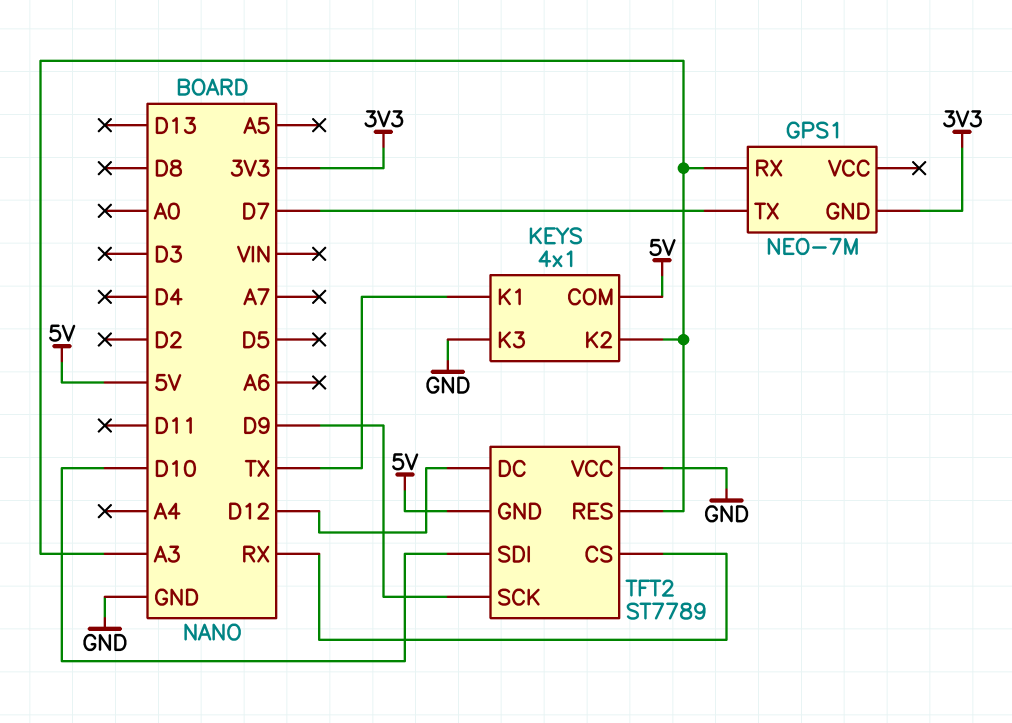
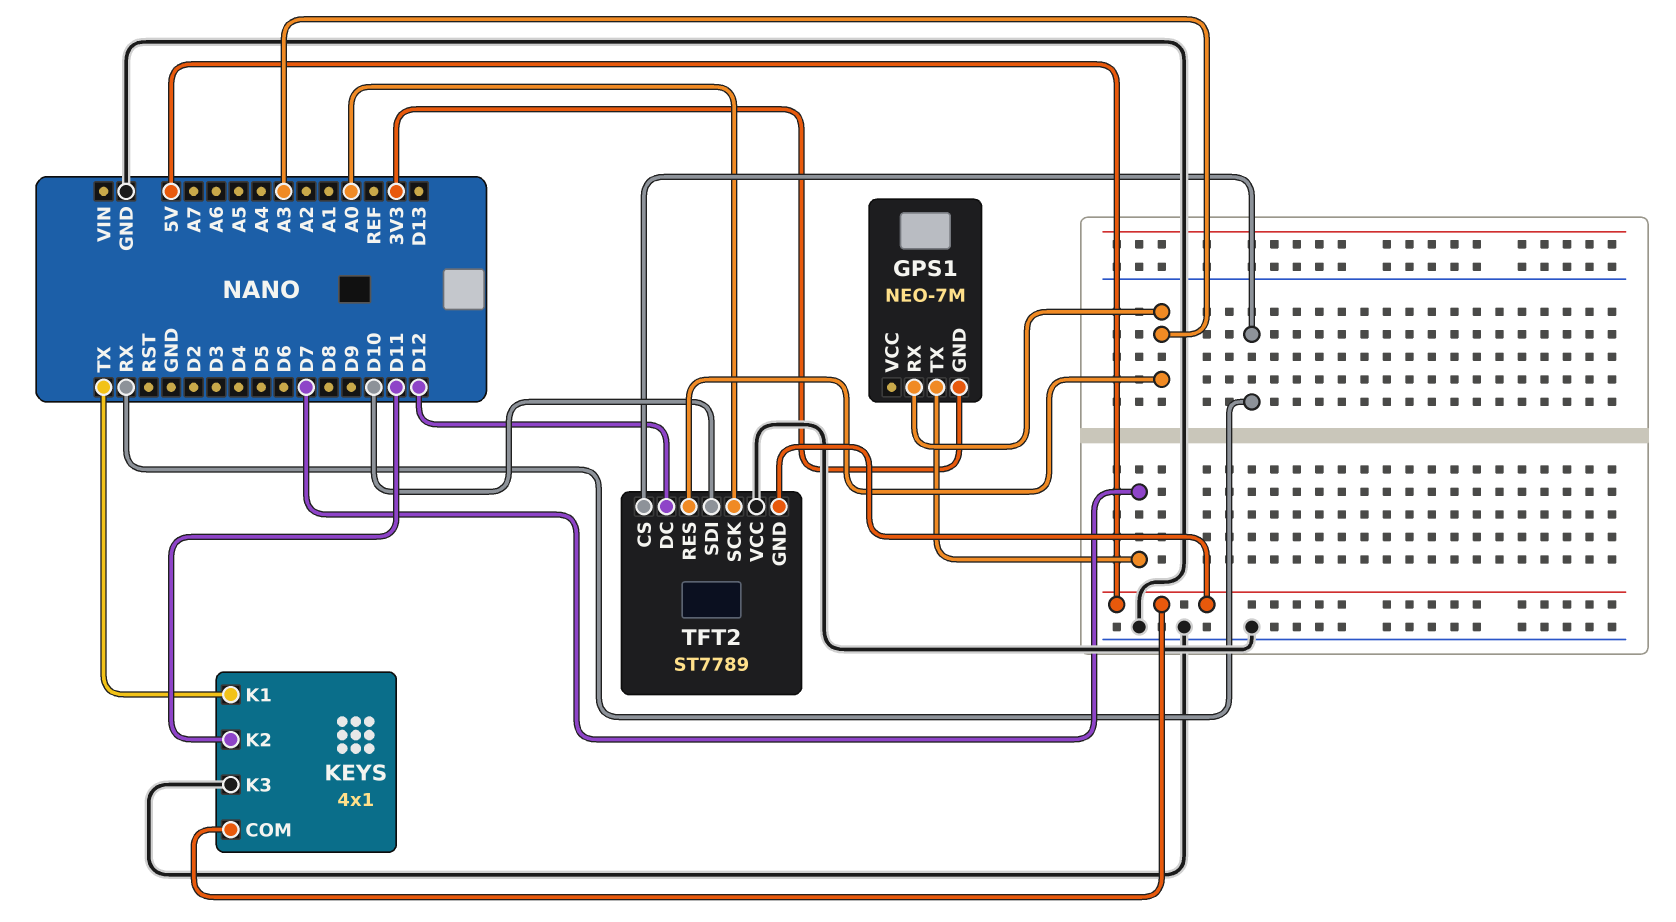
KEYS pin K2: A3 -> D11
TFT2 pin SCK: D9 -> A0

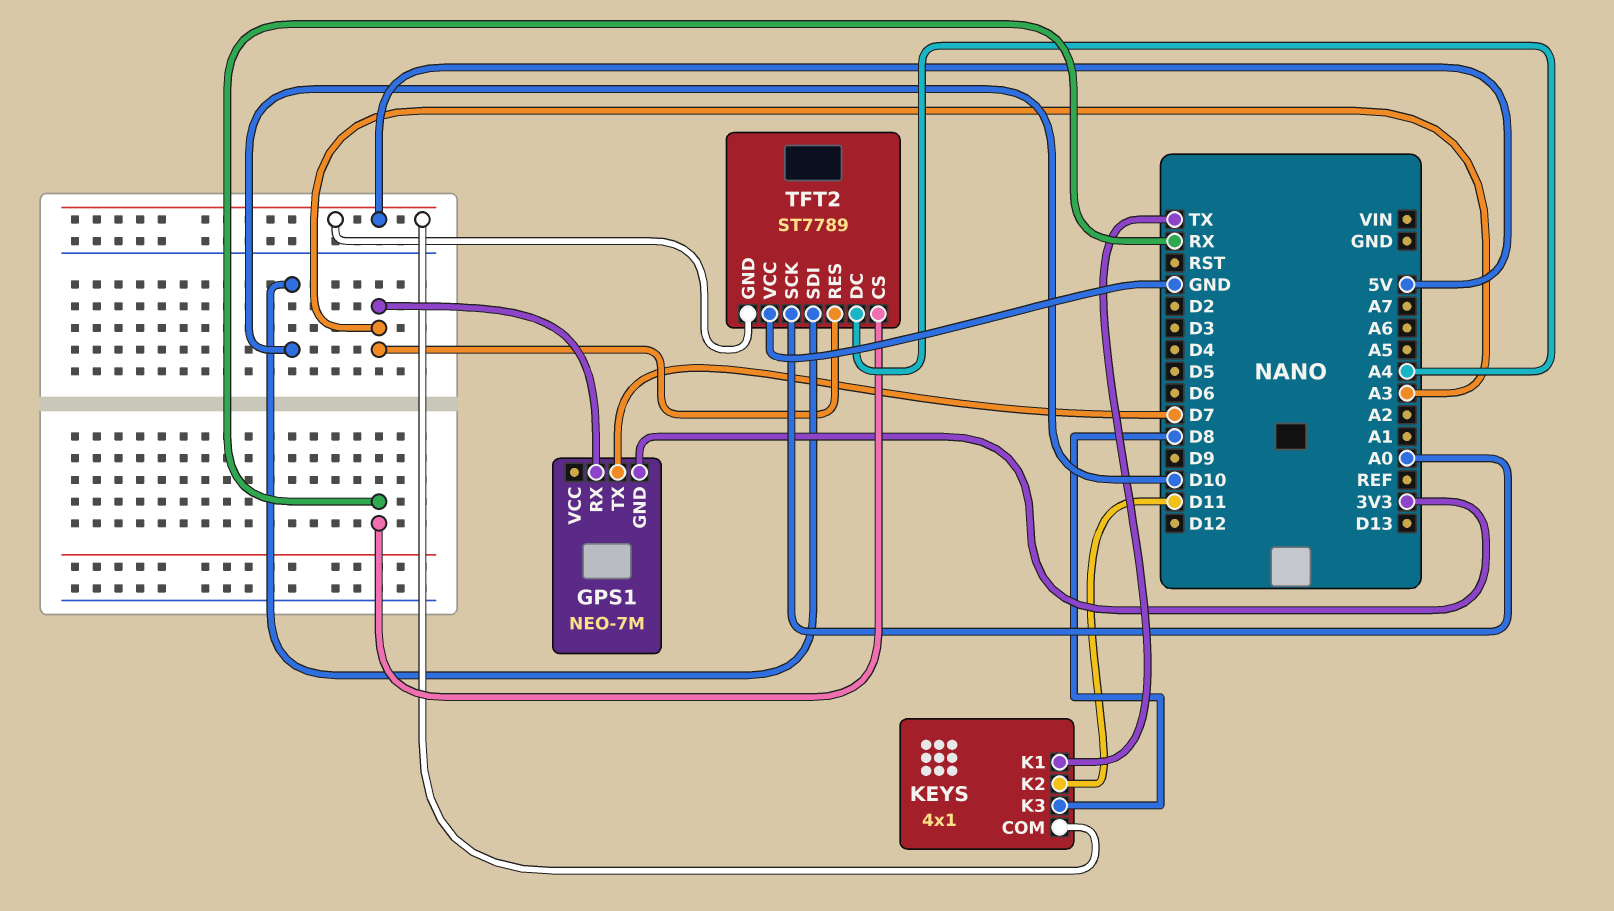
KEYS pin K3: GND -> D8
TFT2 pin DC: D12 -> A4

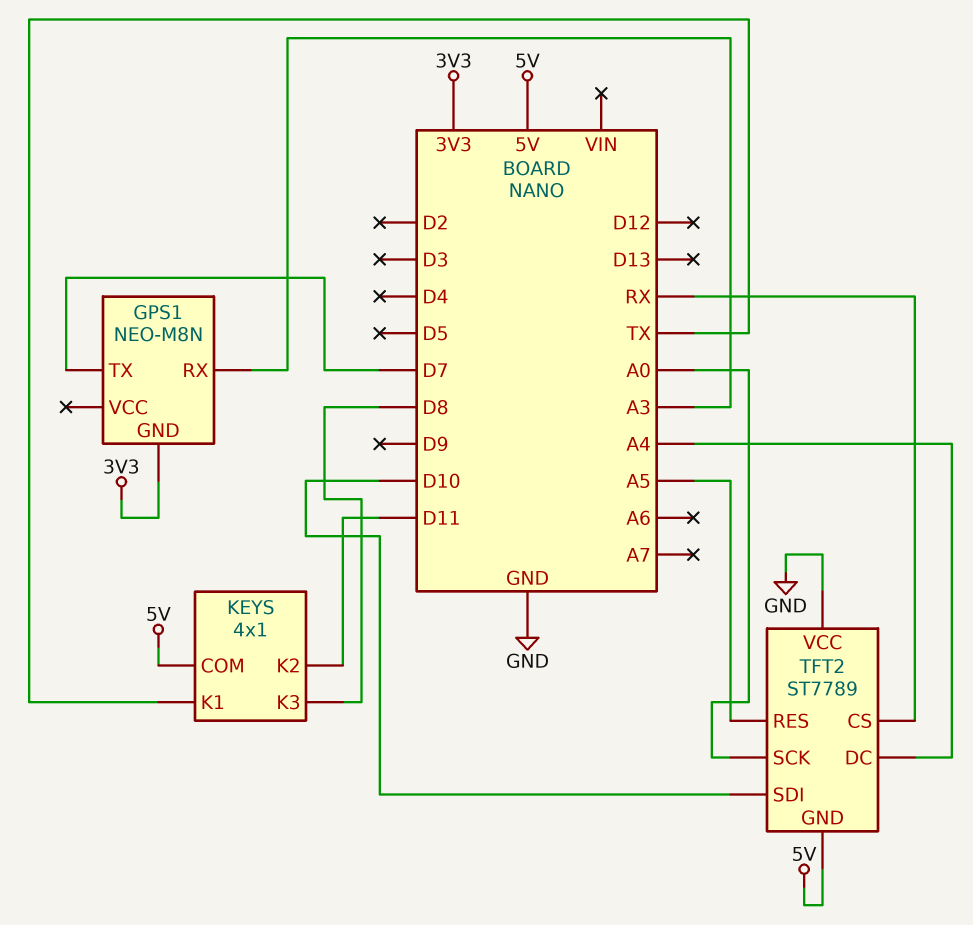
GPS1: NEO-7M -> NEO-M8N
TFT2 pin RES: A3 -> A5

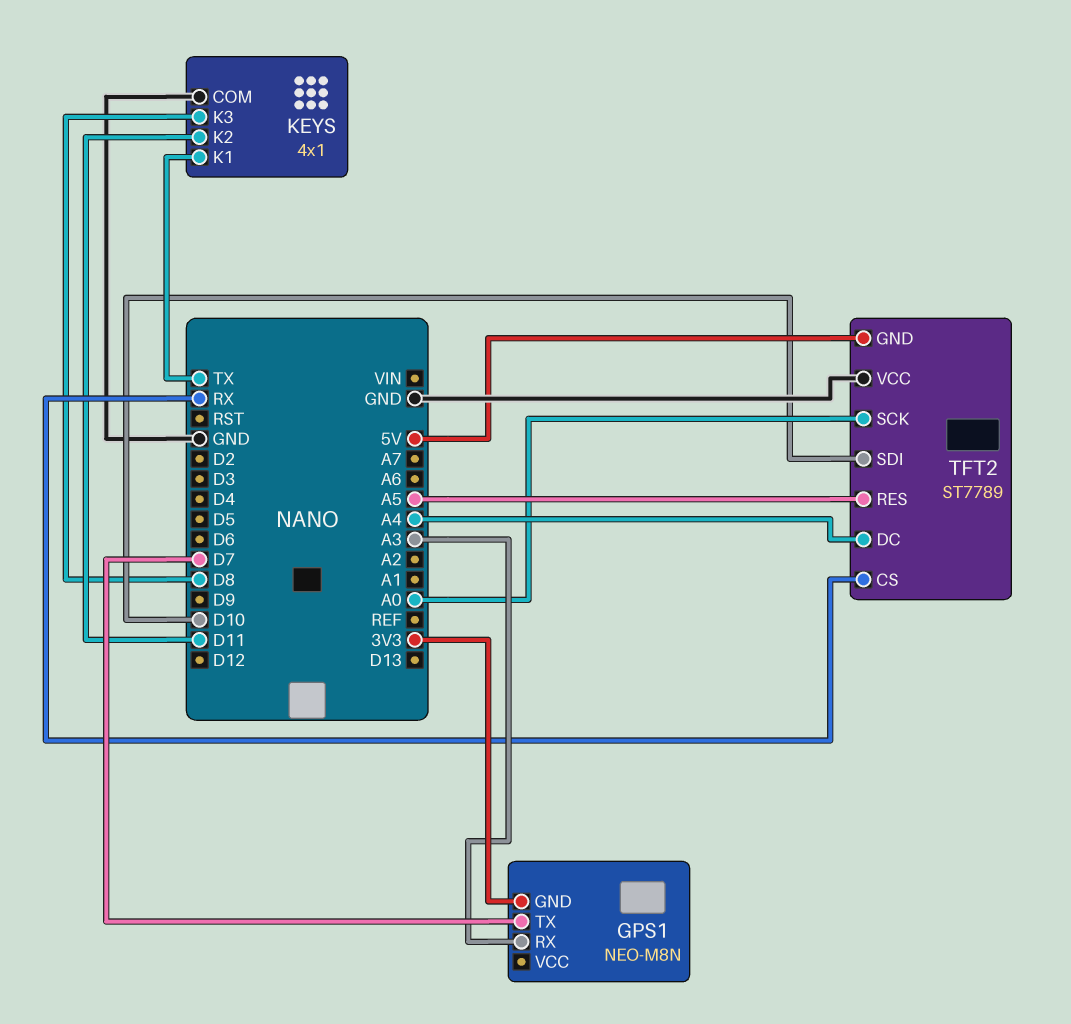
KEYS pin COM: 5V -> GND

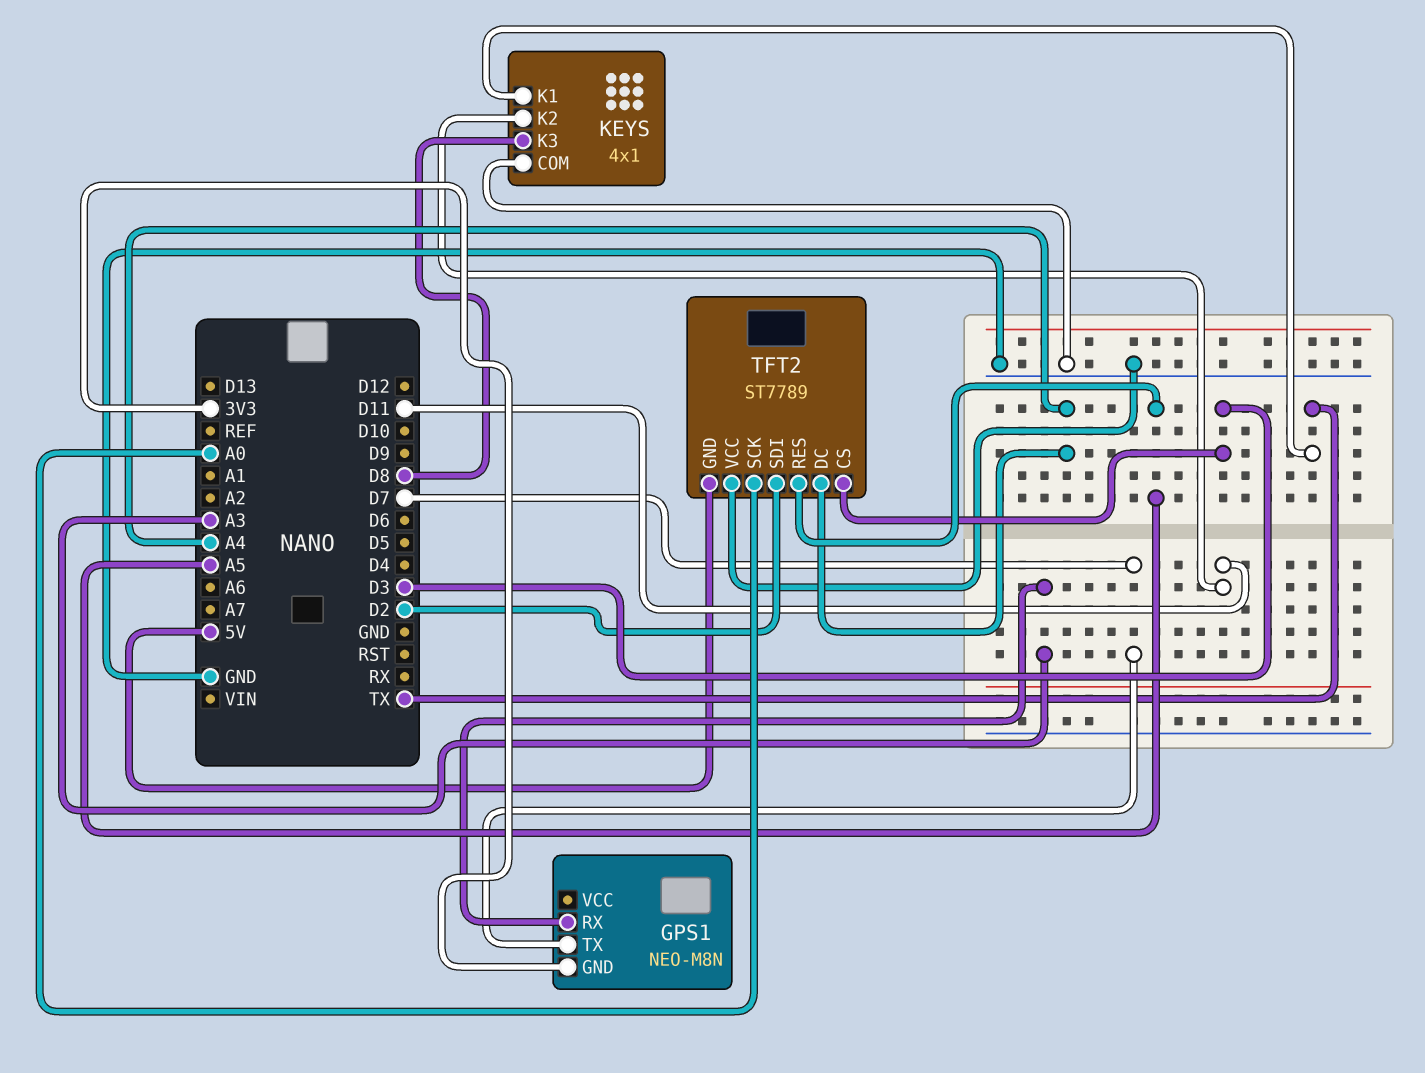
TFT2 pin CS: RX -> D3
TFT2 pin SDI: D10 -> D2

